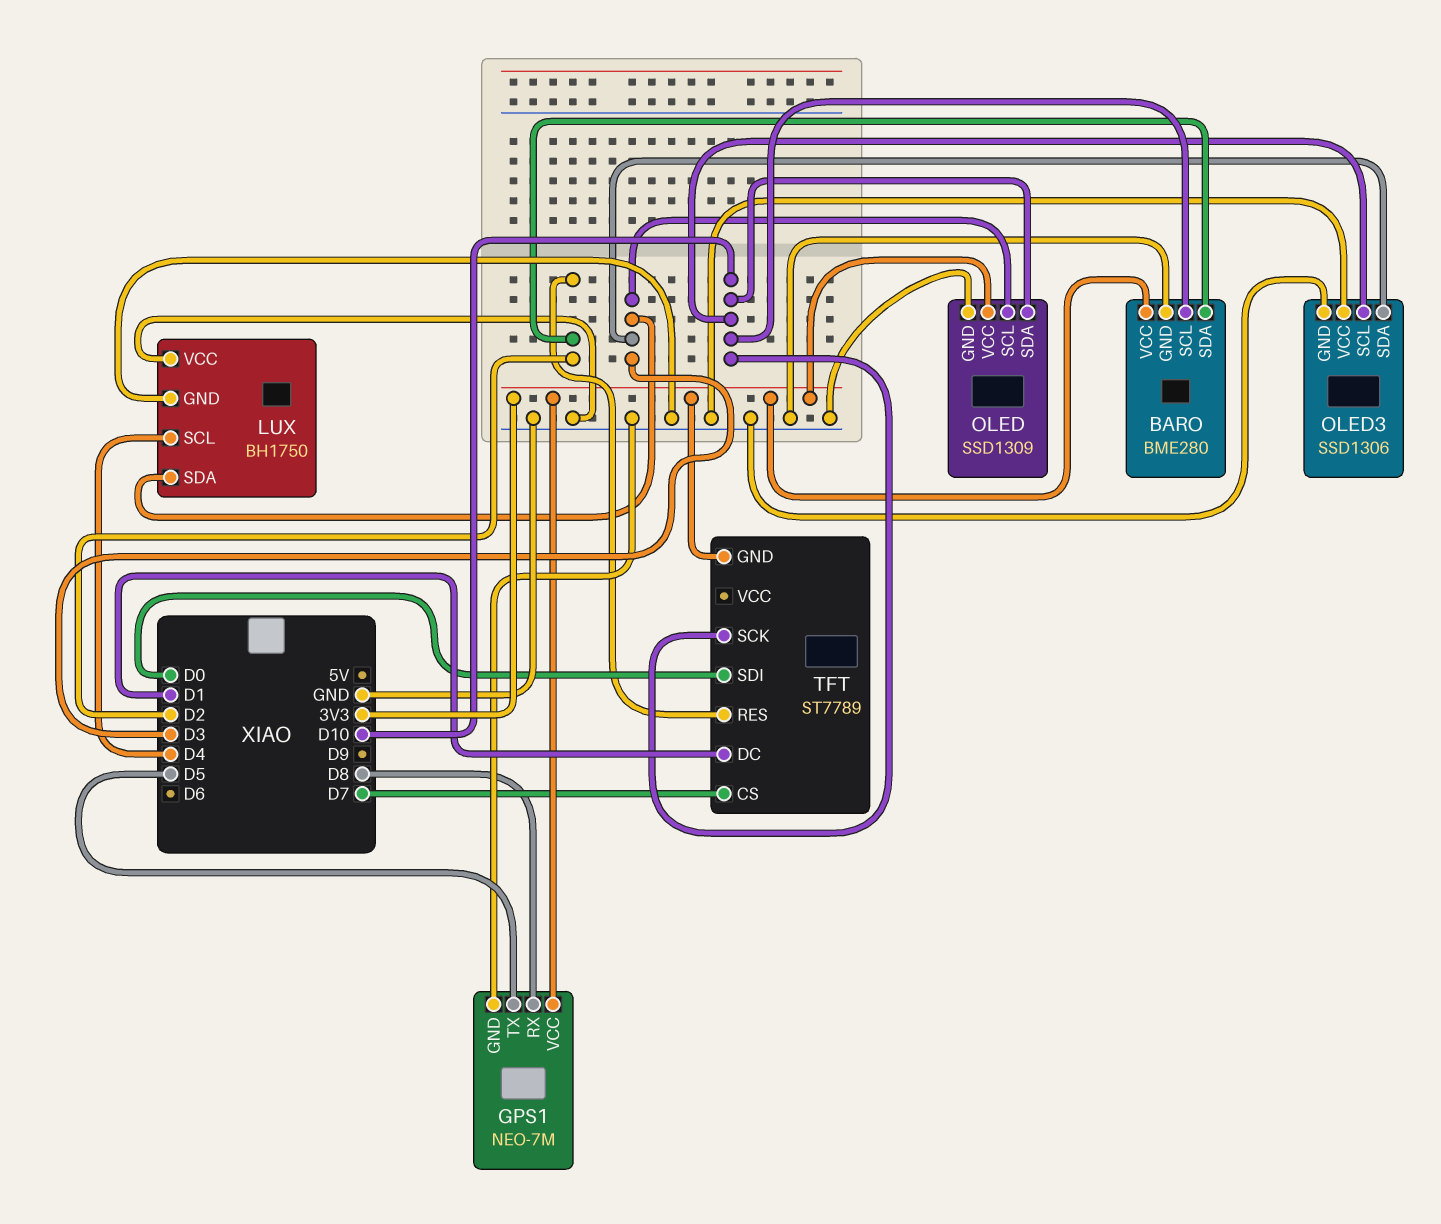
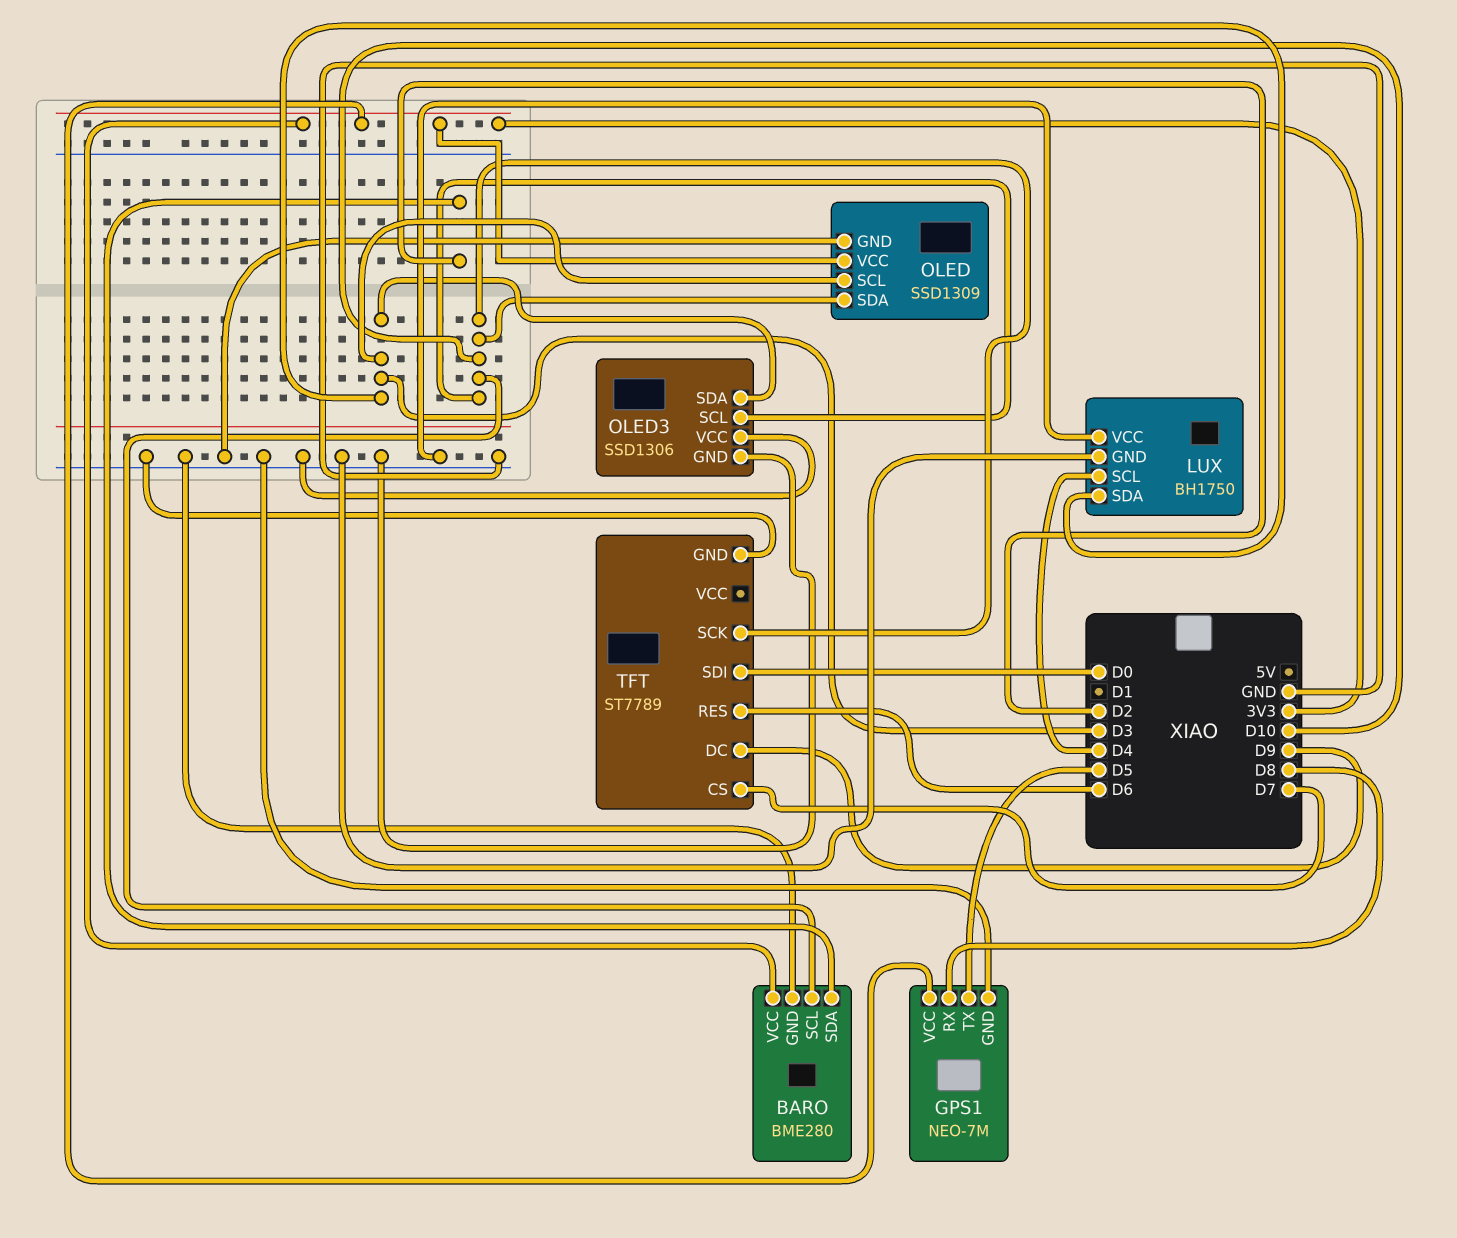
TFT pin DC: D1 -> D9
TFT pin GND: 3V3 -> GND
TFT pin RES: D2 -> D6

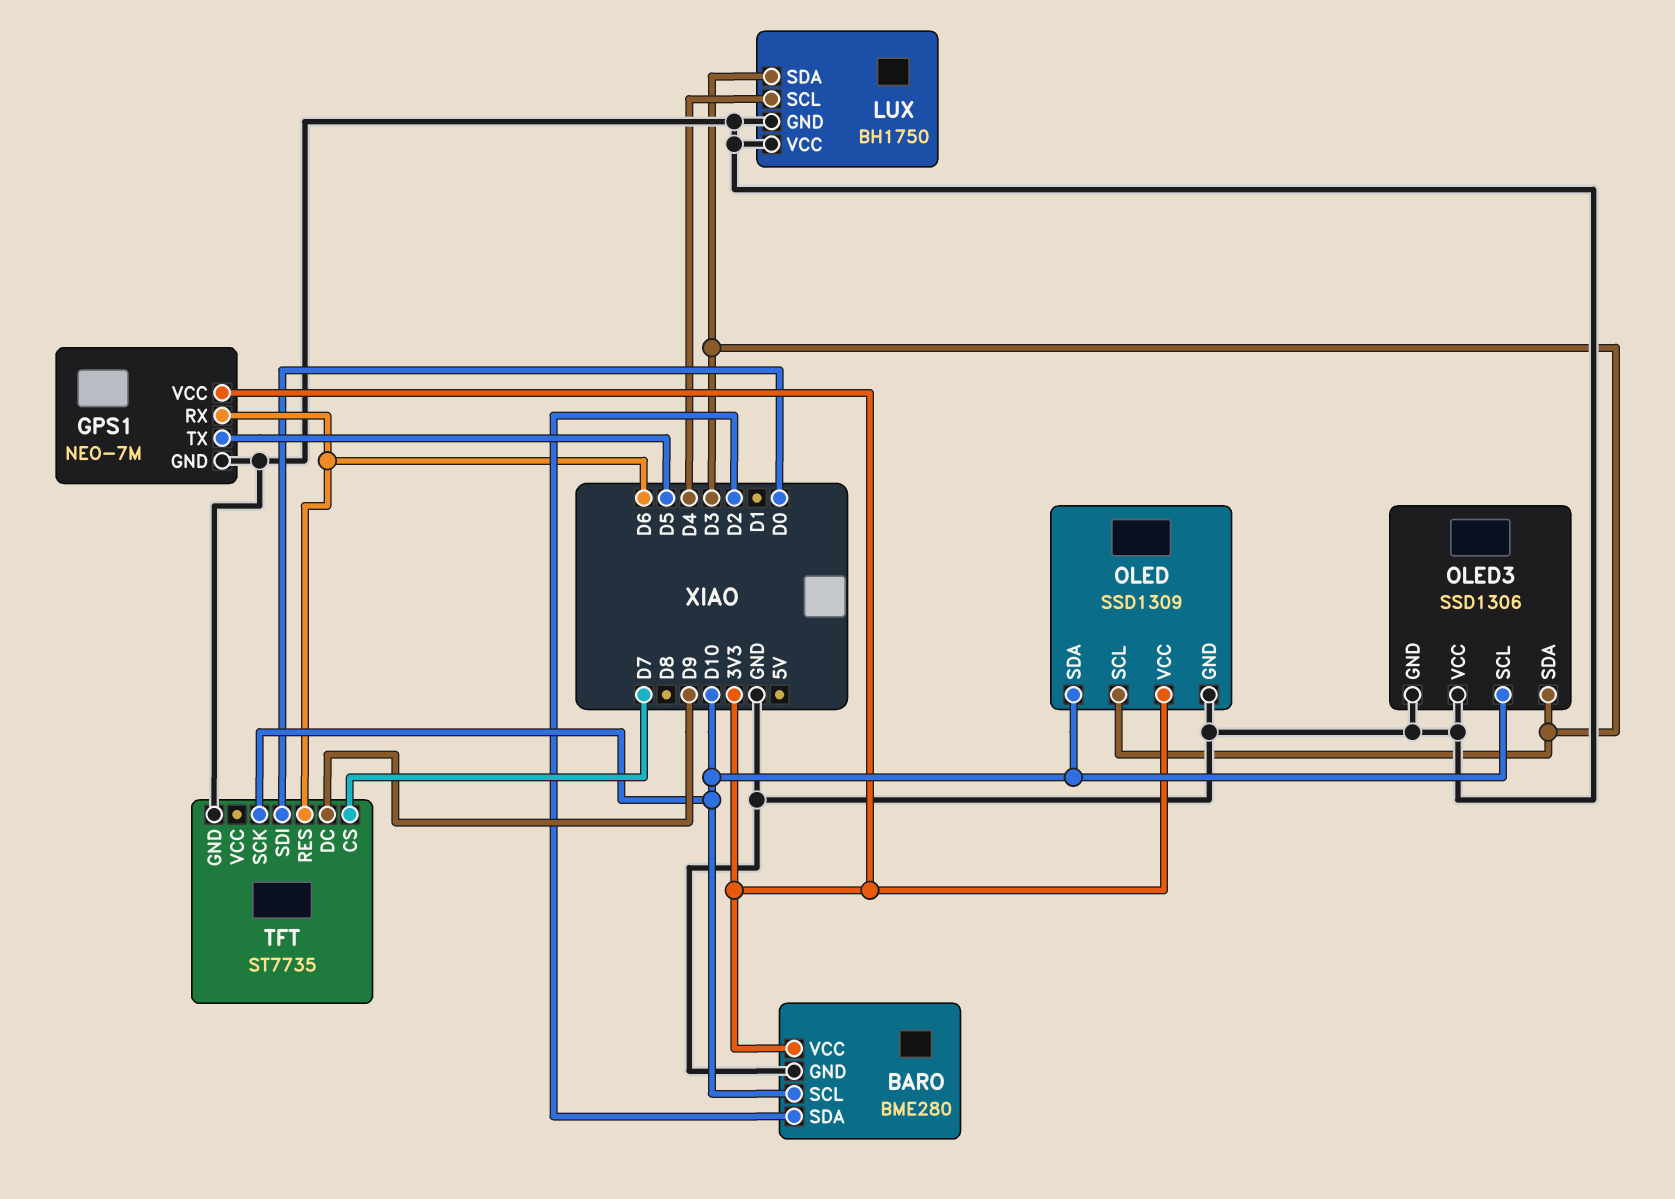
GPS1 pin RX: D8 -> D6
TFT: ST7789 -> ST7735

